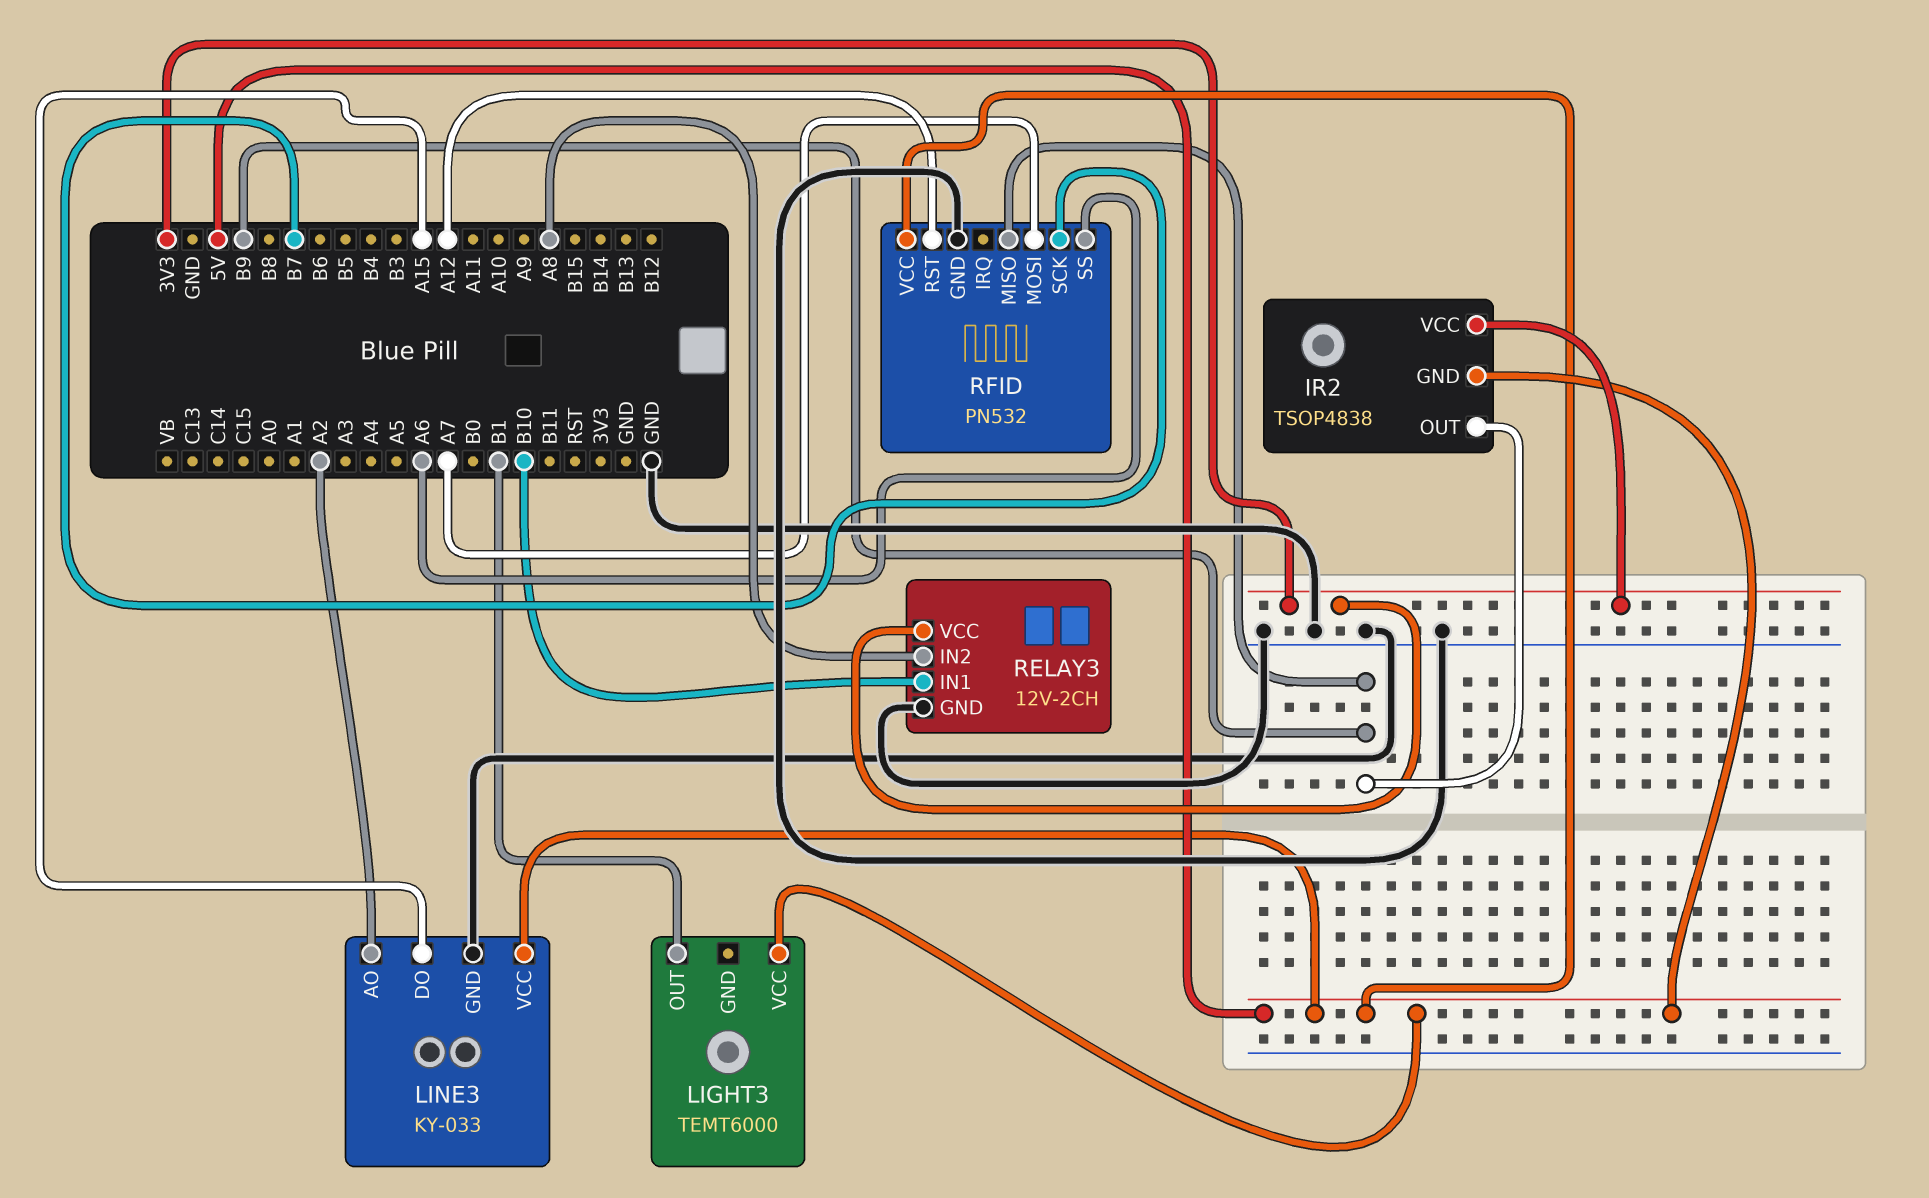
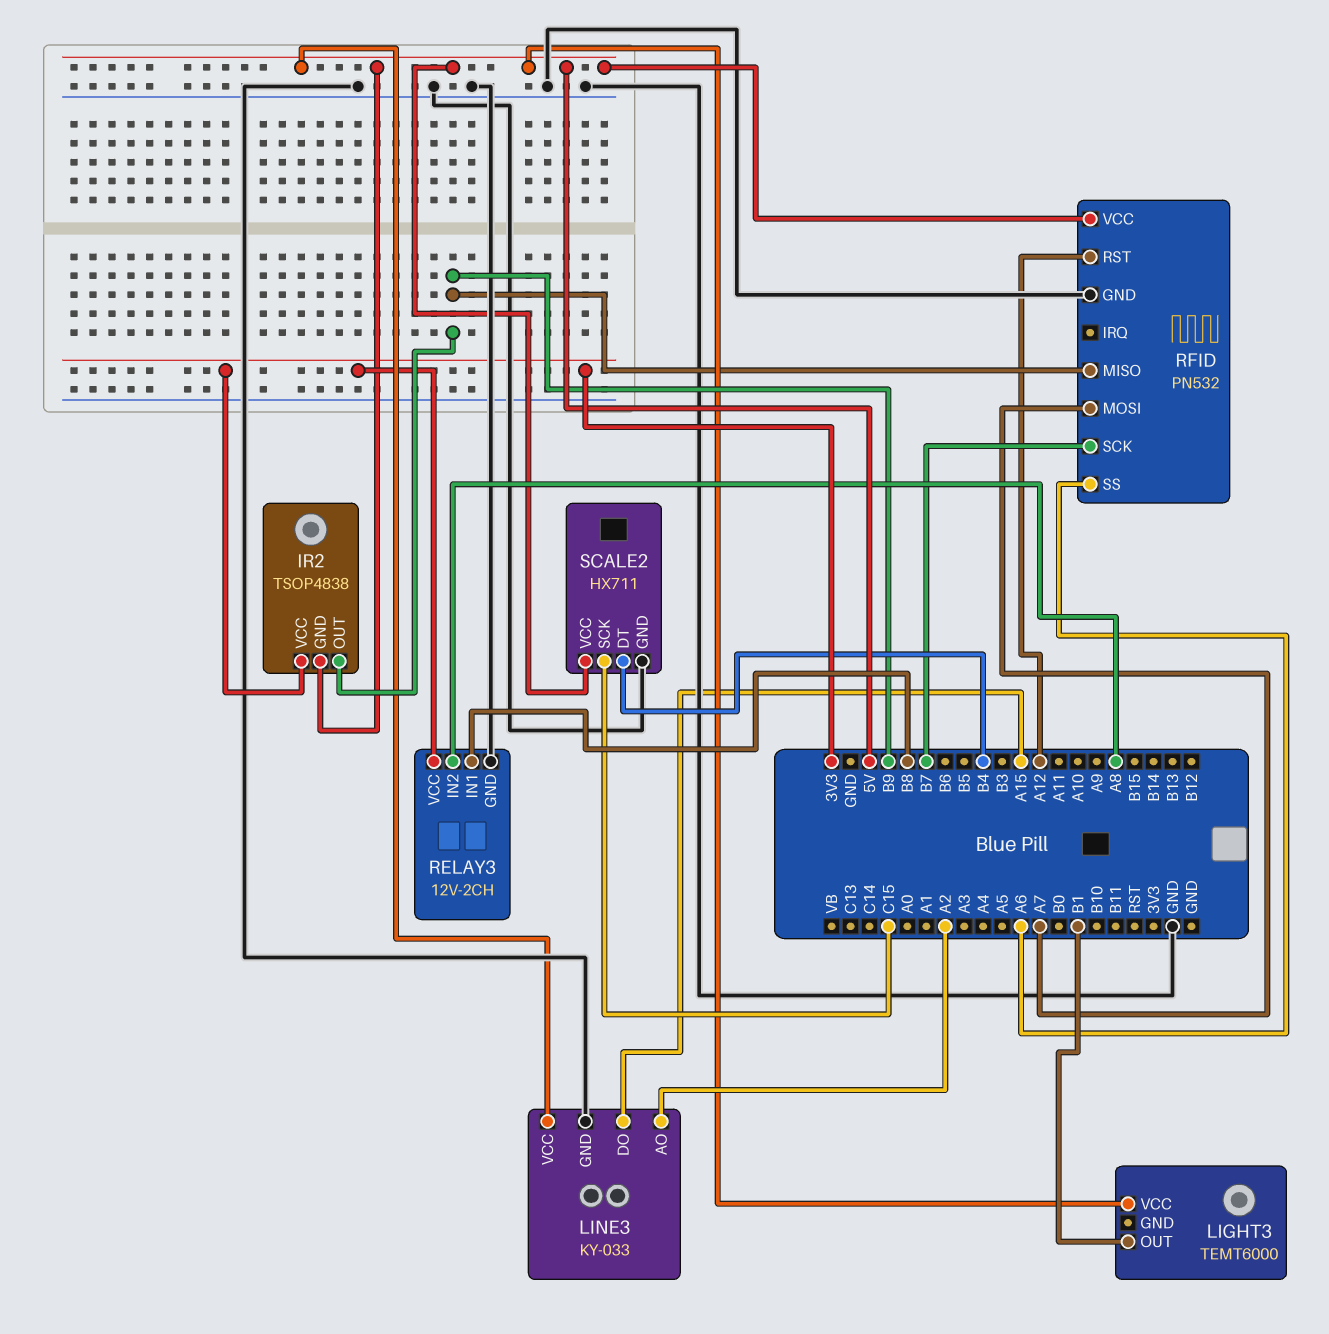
RELAY3 pin IN1: B10 -> B8
SCALE2: none -> HX711
SCALE2 pin DT: none -> B4
SCALE2 pin GND: none -> GND
SCALE2 pin SCK: none -> C15
SCALE2 pin VCC: none -> 5V

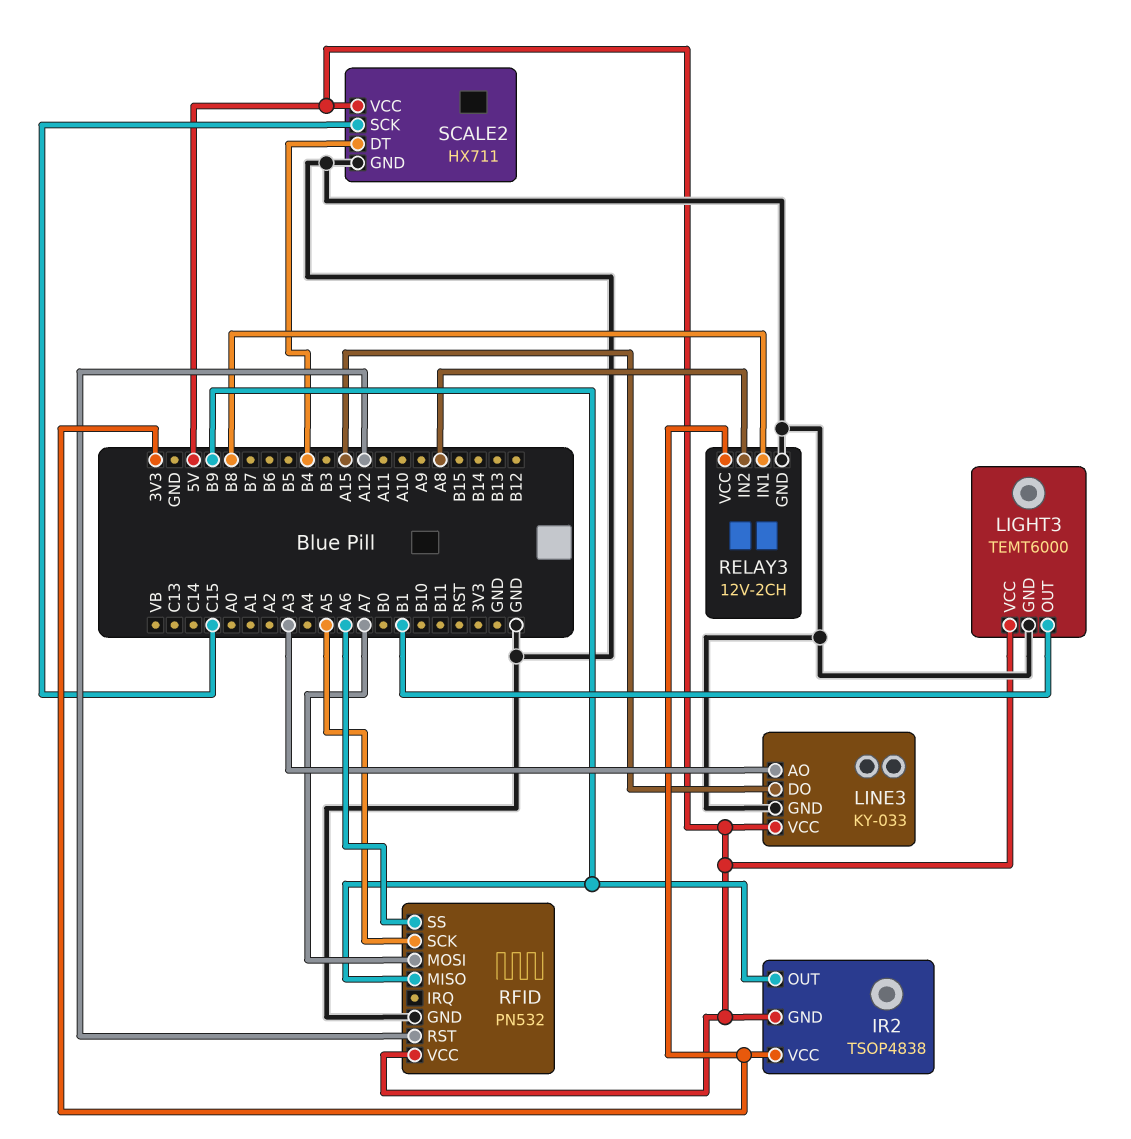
LIGHT3 pin GND: none -> GND
LINE3 pin AO: A2 -> A3
RFID pin SCK: B7 -> A5

